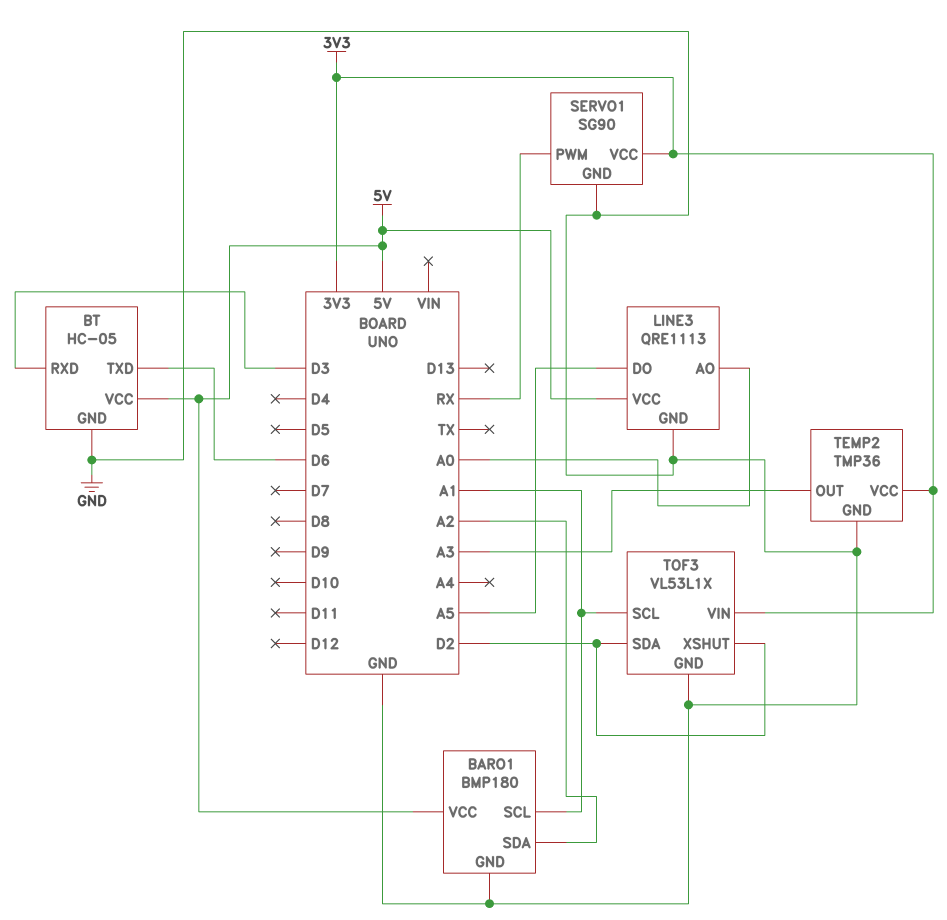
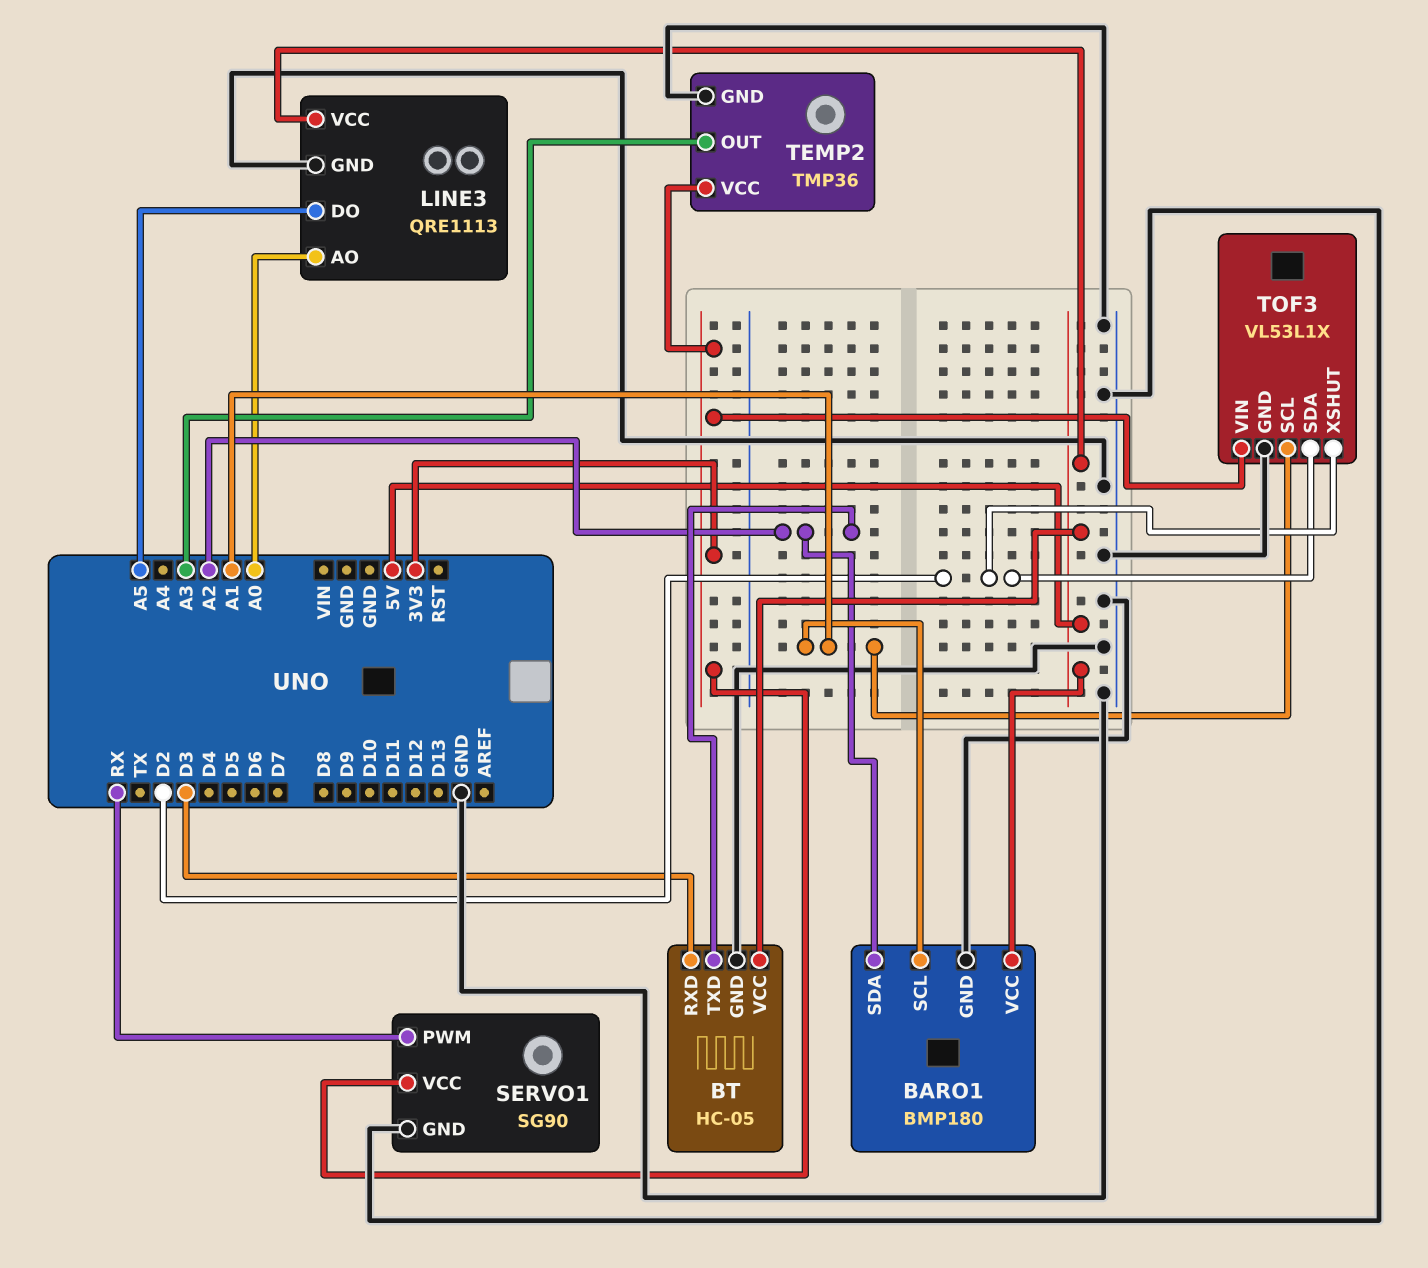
BT pin TXD: D6 -> A2

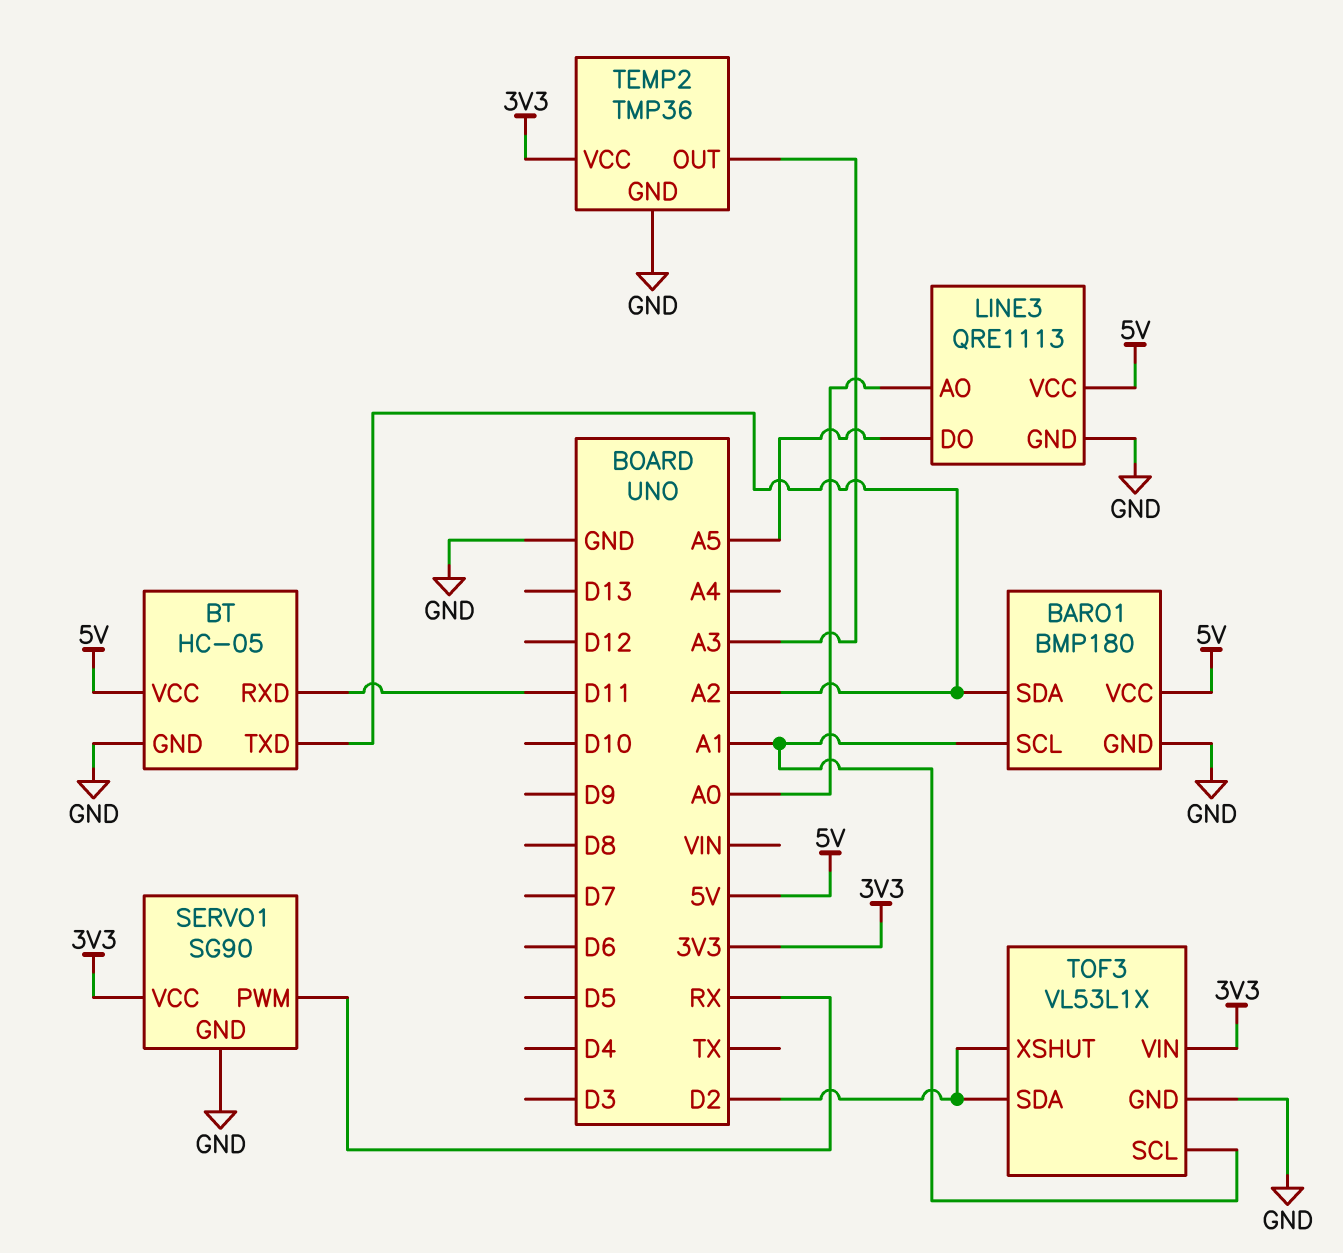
BT pin RXD: D3 -> D11

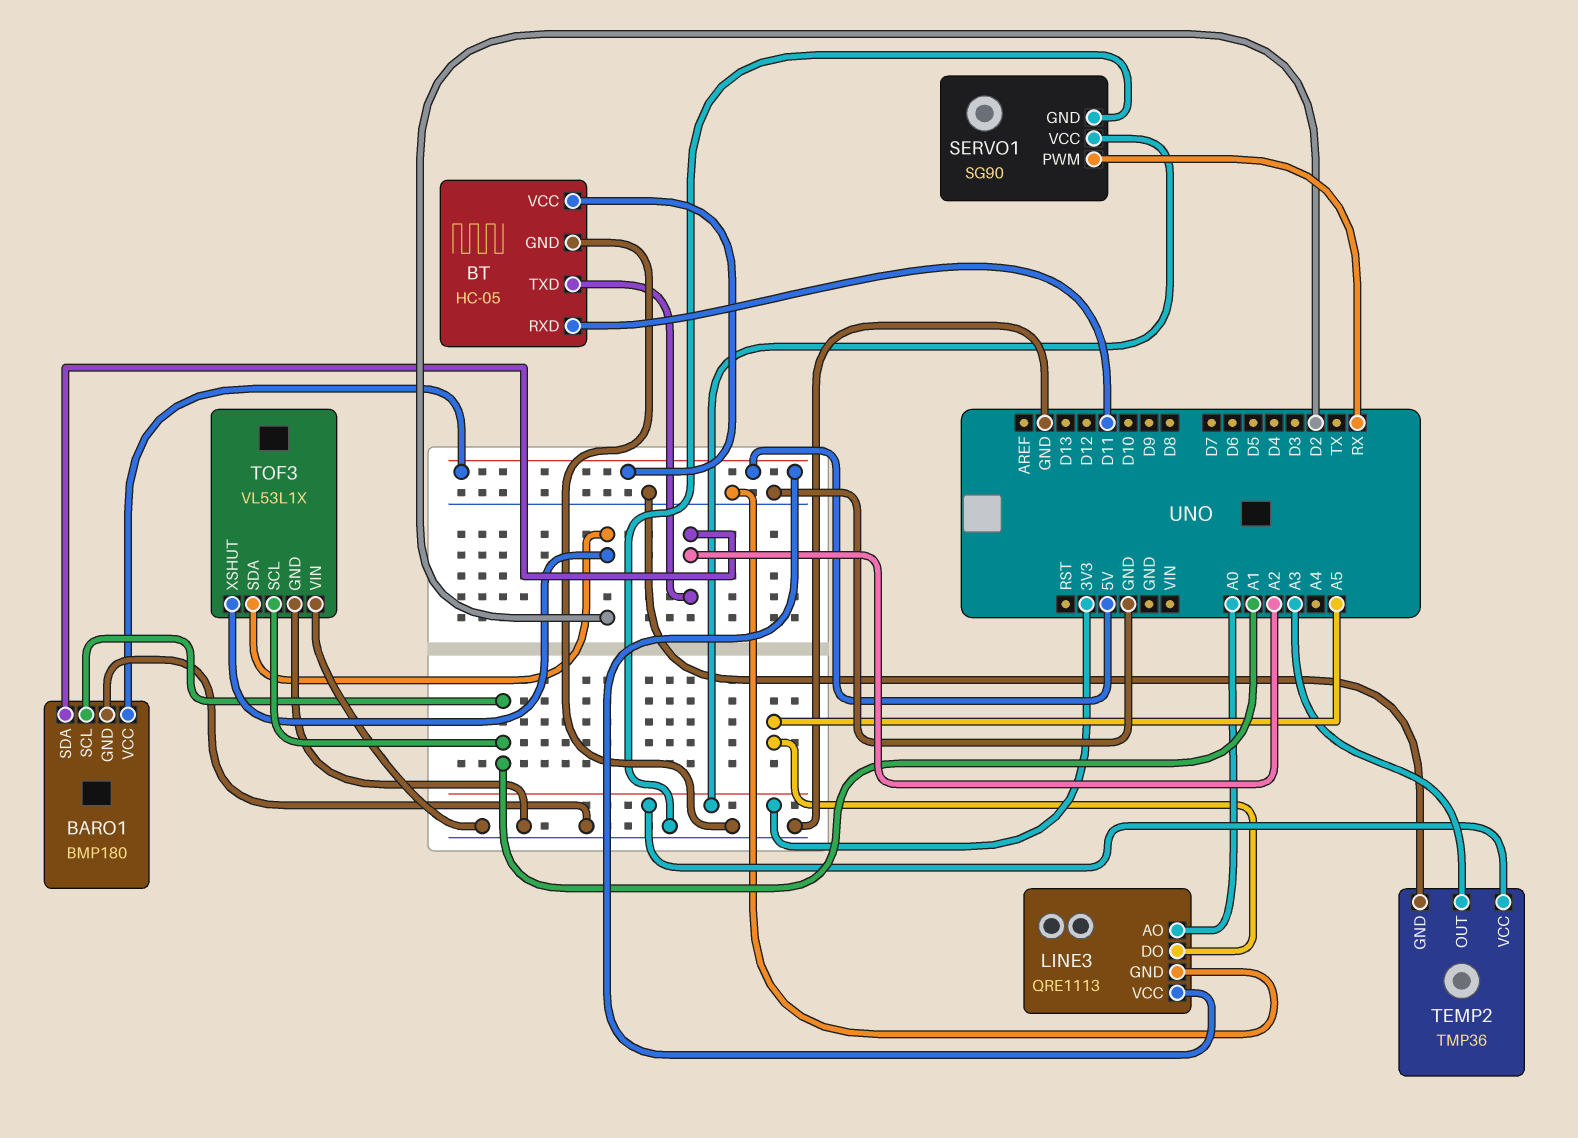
TOF3 pin VIN: 3V3 -> GND

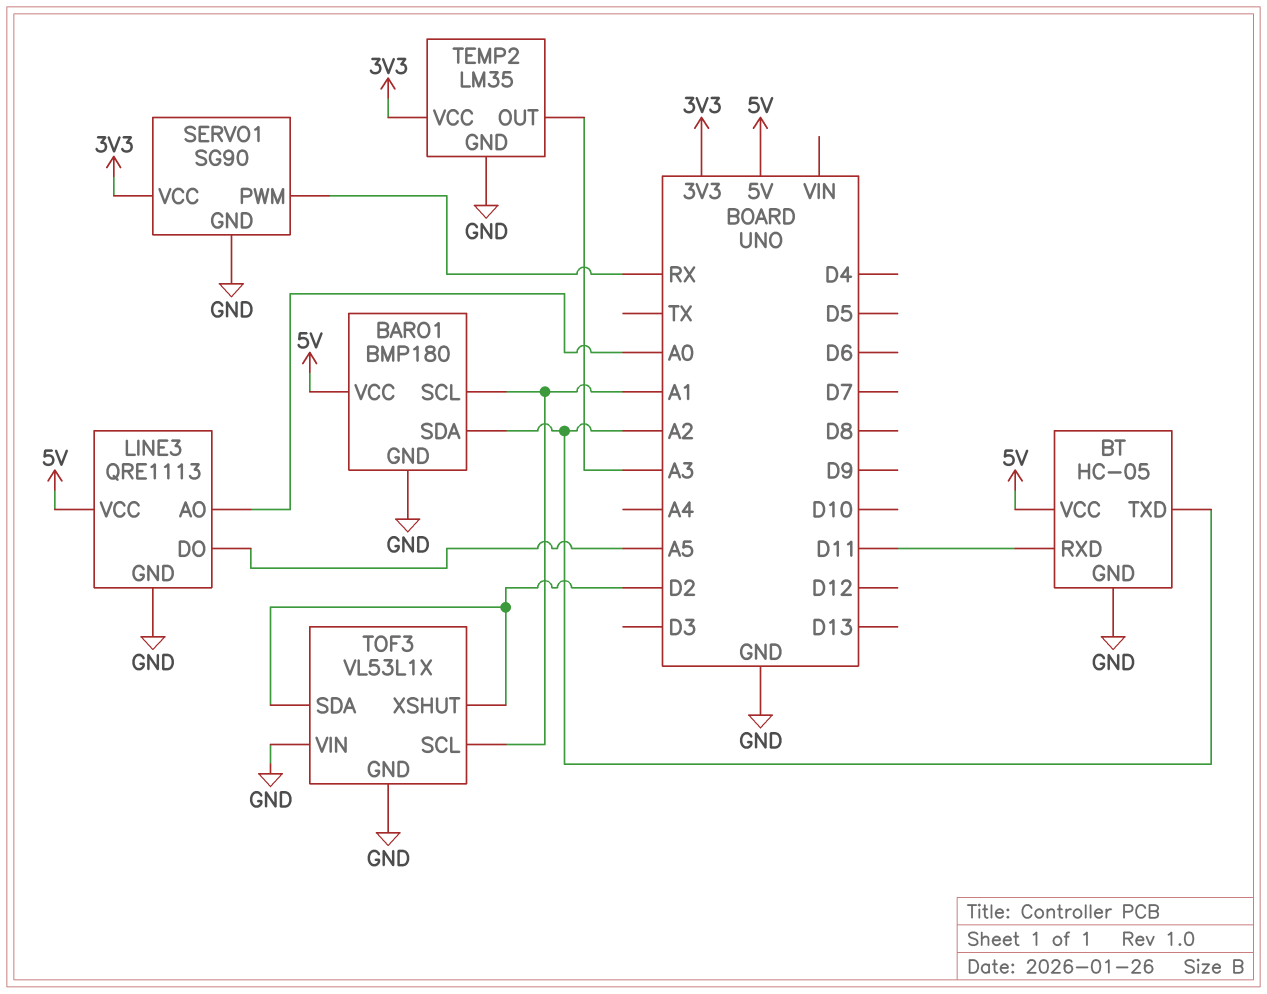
TEMP2: TMP36 -> LM35

